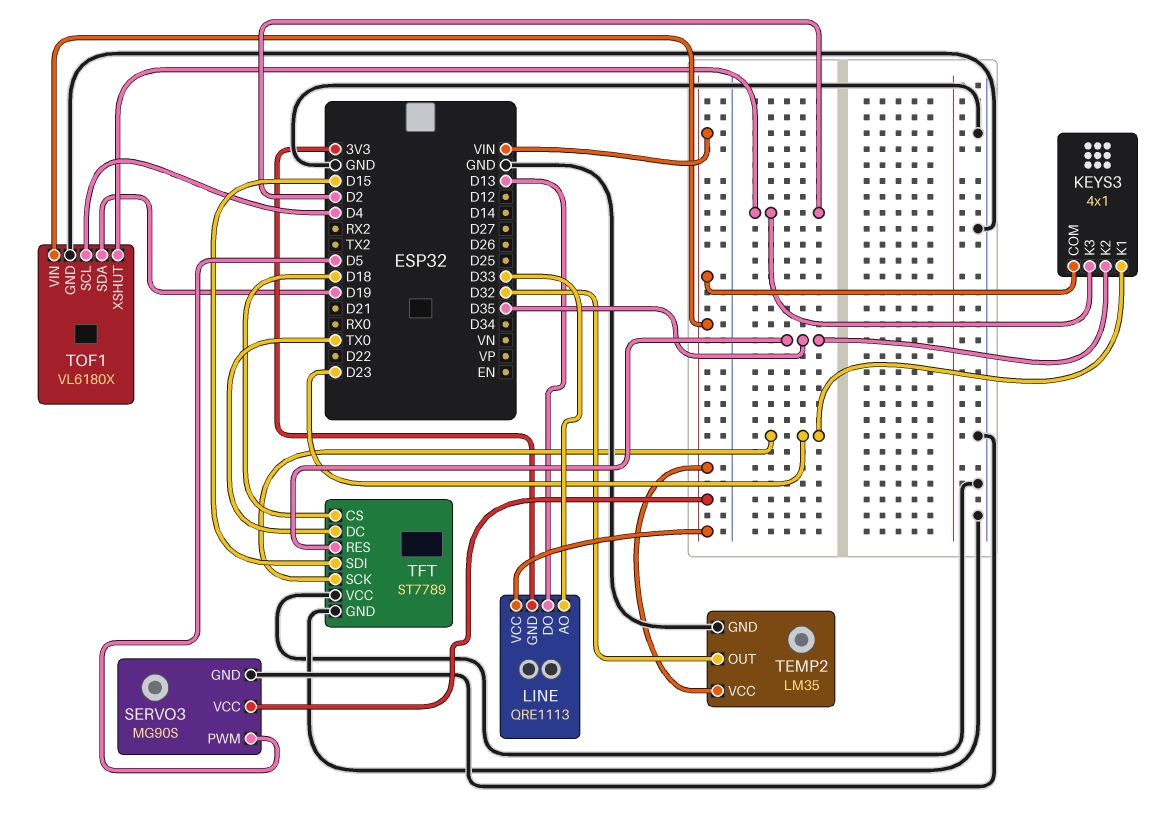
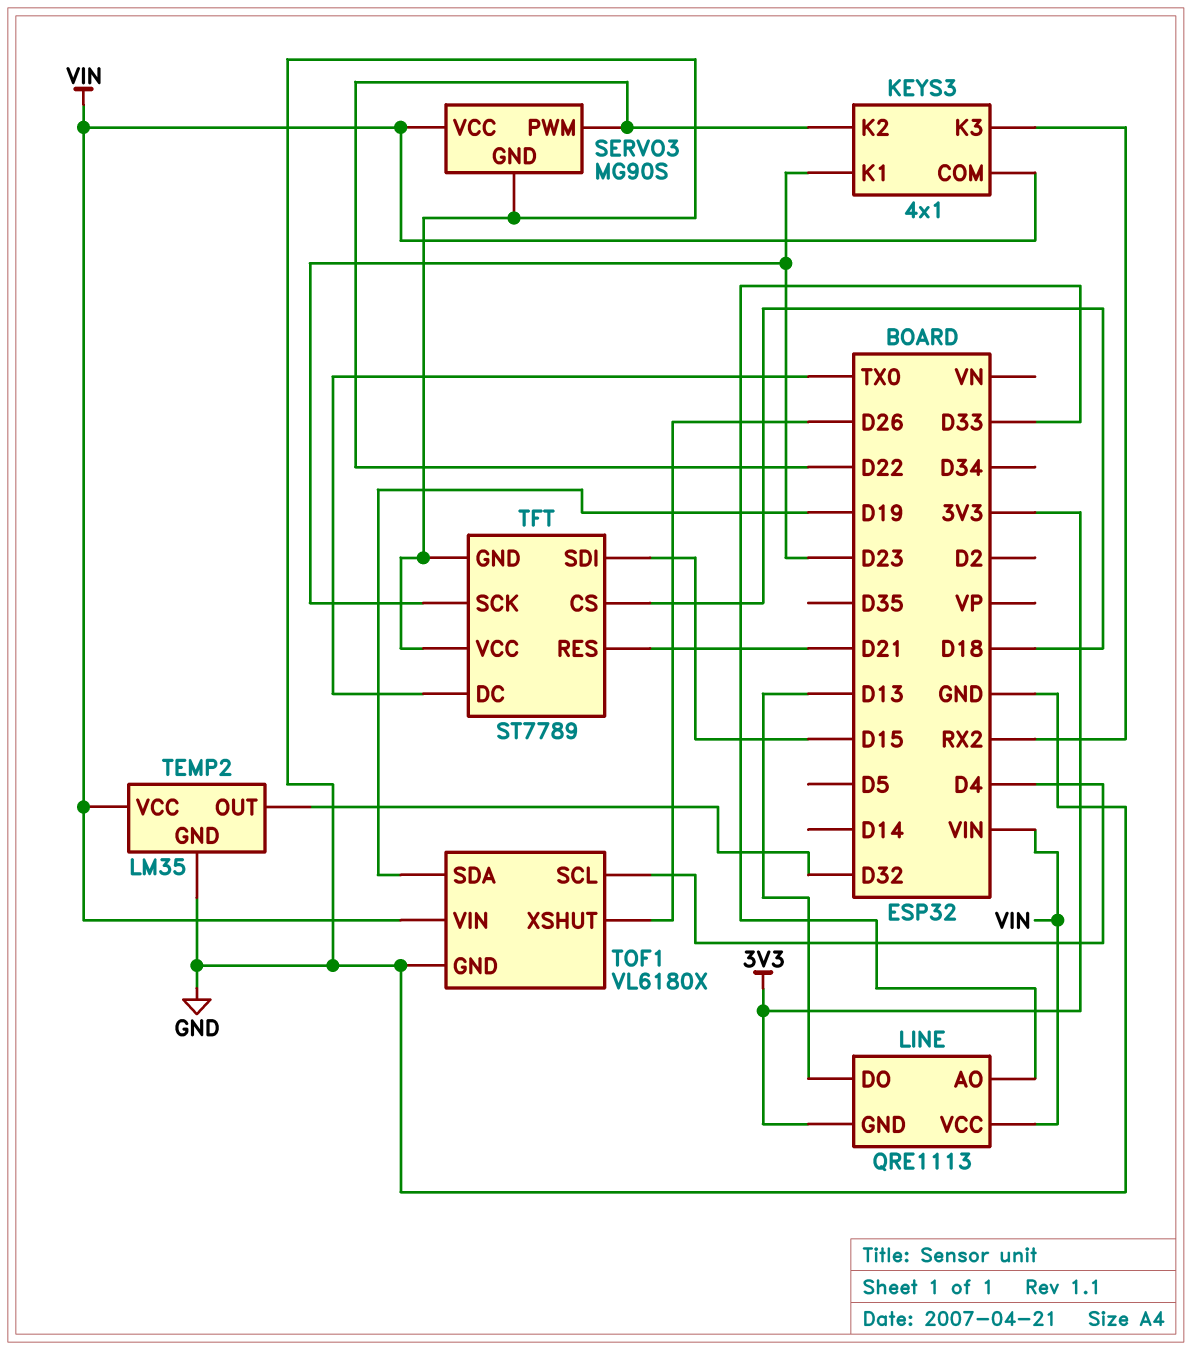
KEYS3 pin K2: D35 -> D22
KEYS3 pin K3: D2 -> RX2
SERVO3 pin PWM: D5 -> D22
TFT pin RES: D35 -> D21
TOF1 pin XSHUT: D2 -> D26

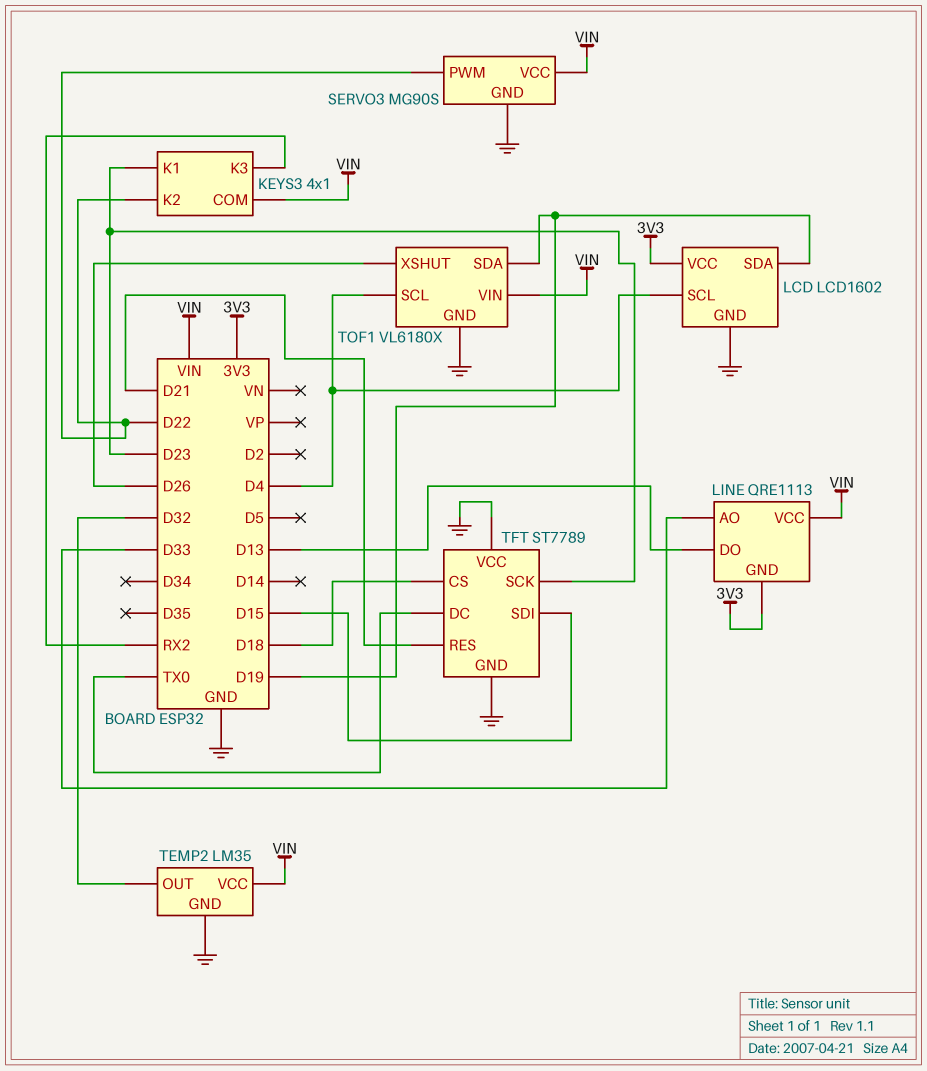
LCD: none -> LCD1602
LCD pin GND: none -> GND
LCD pin SCL: none -> D4
LCD pin SDA: none -> D19
LCD pin VCC: none -> 3V3

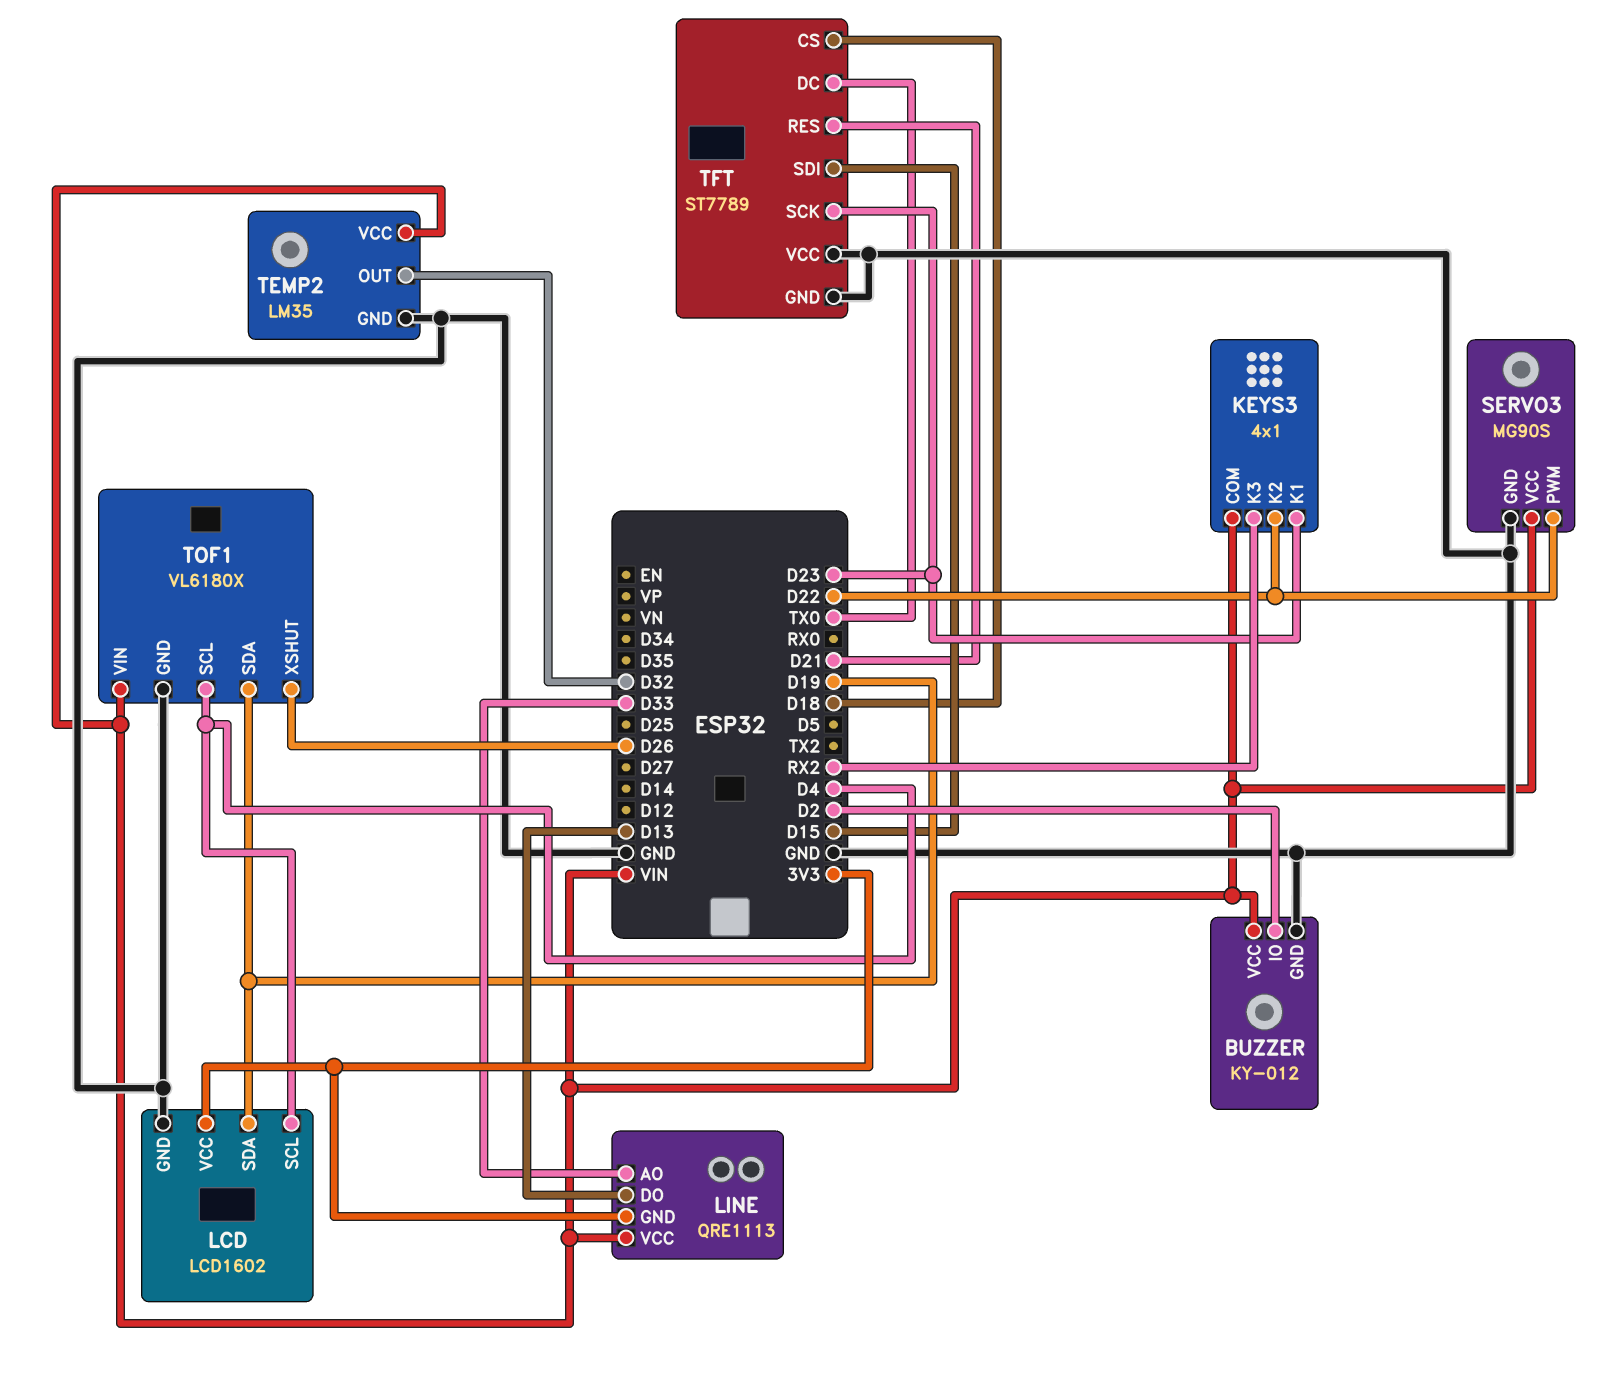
BUZZER: none -> KY-012
BUZZER pin GND: none -> GND
BUZZER pin IO: none -> D2
BUZZER pin VCC: none -> VIN

